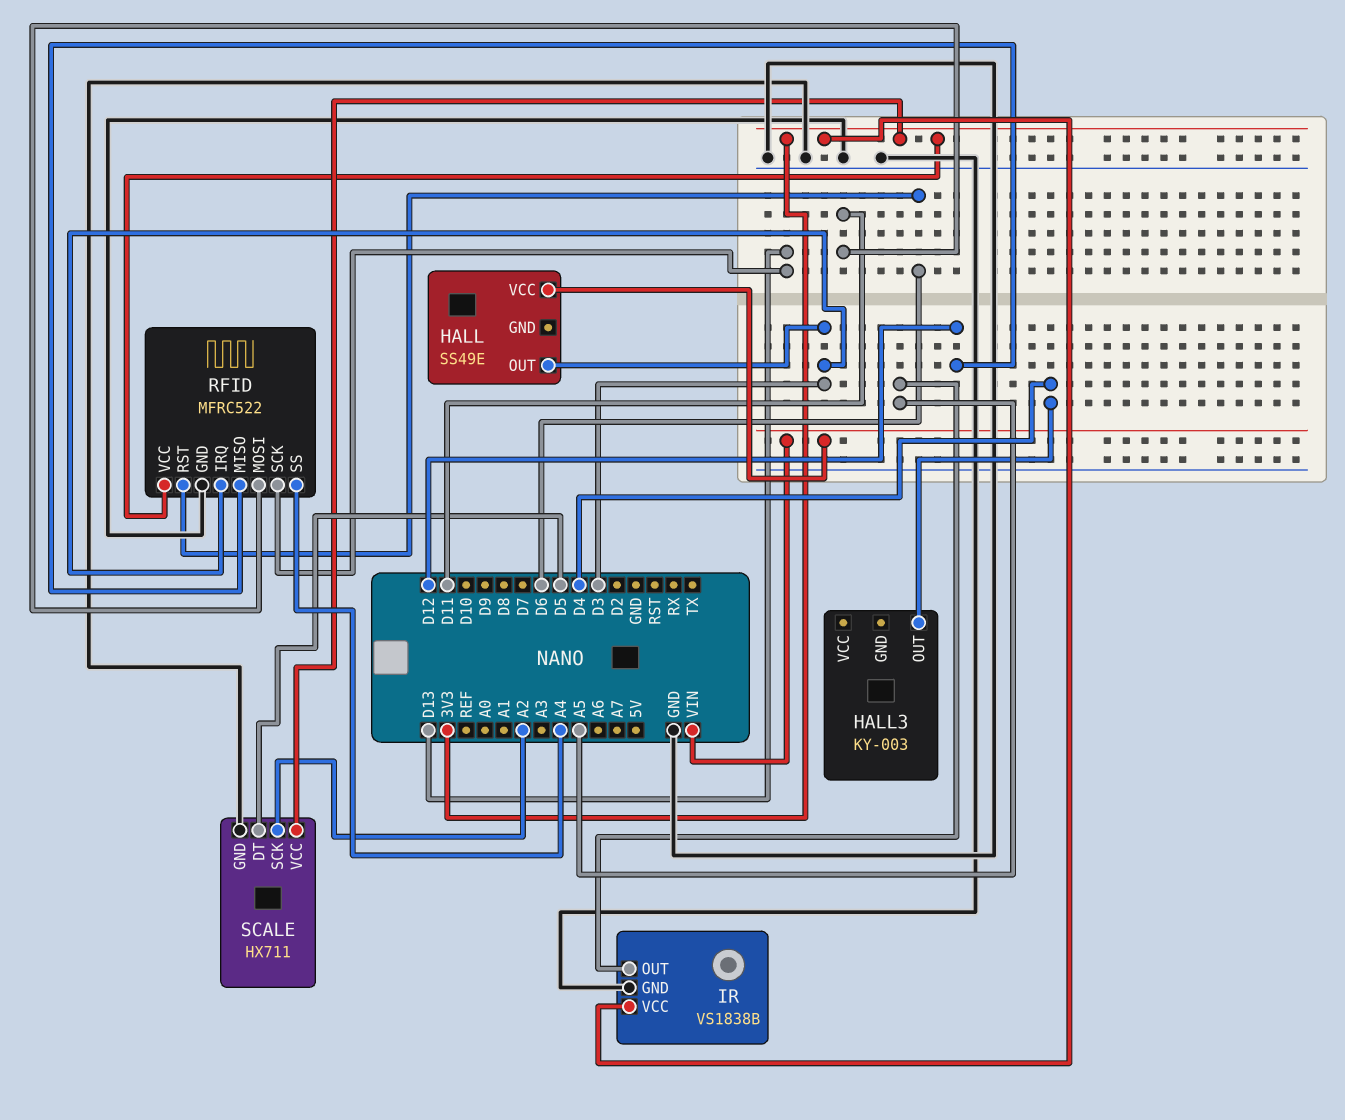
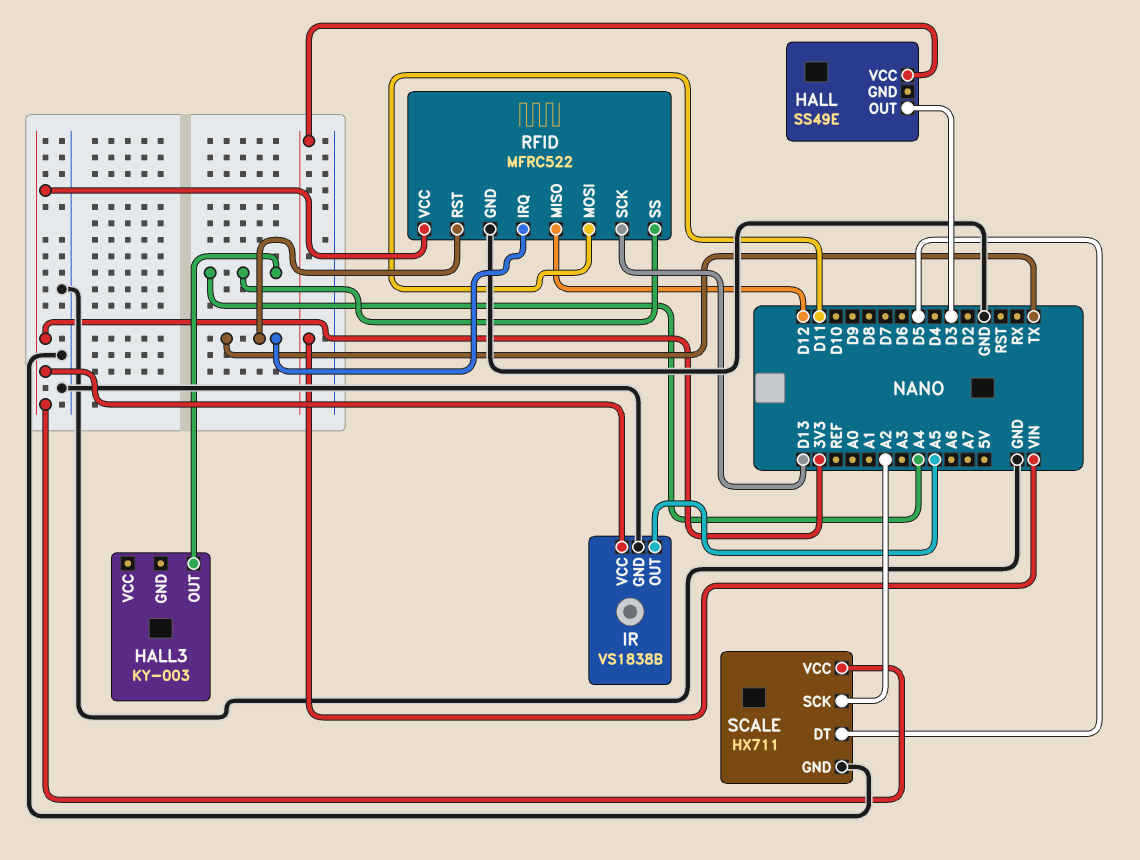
HALL3 pin OUT: D4 -> A4
RFID pin IRQ: D3 -> TX
RFID pin RST: D6 -> TX

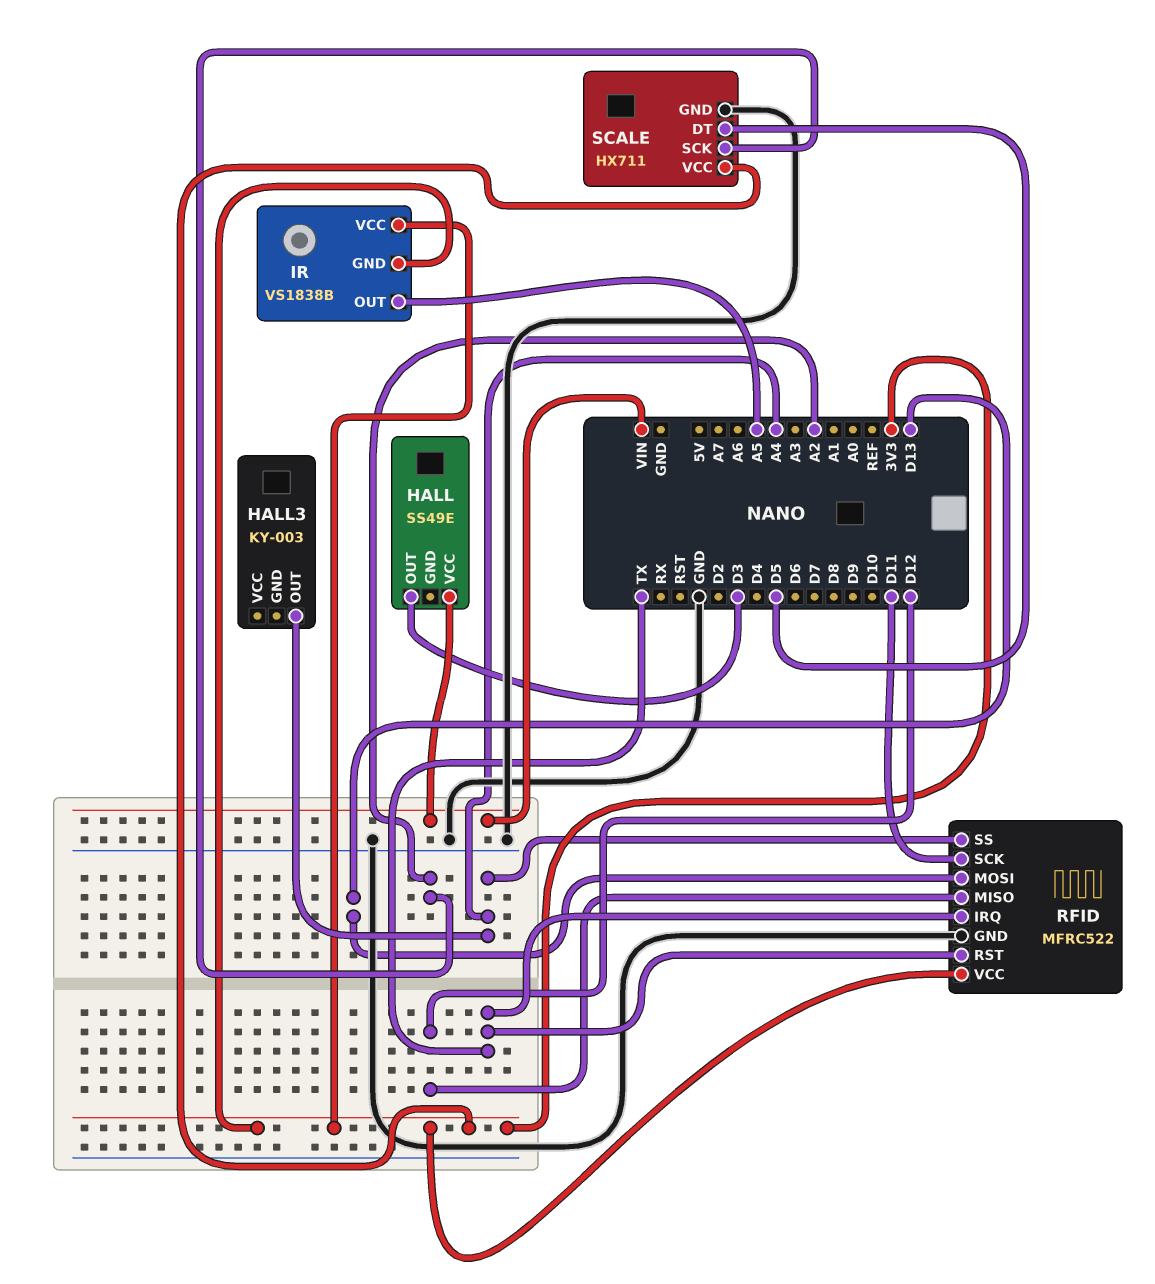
IR pin GND: GND -> 3V3
RFID pin MOSI: D11 -> D13
RFID pin SCK: D13 -> D11

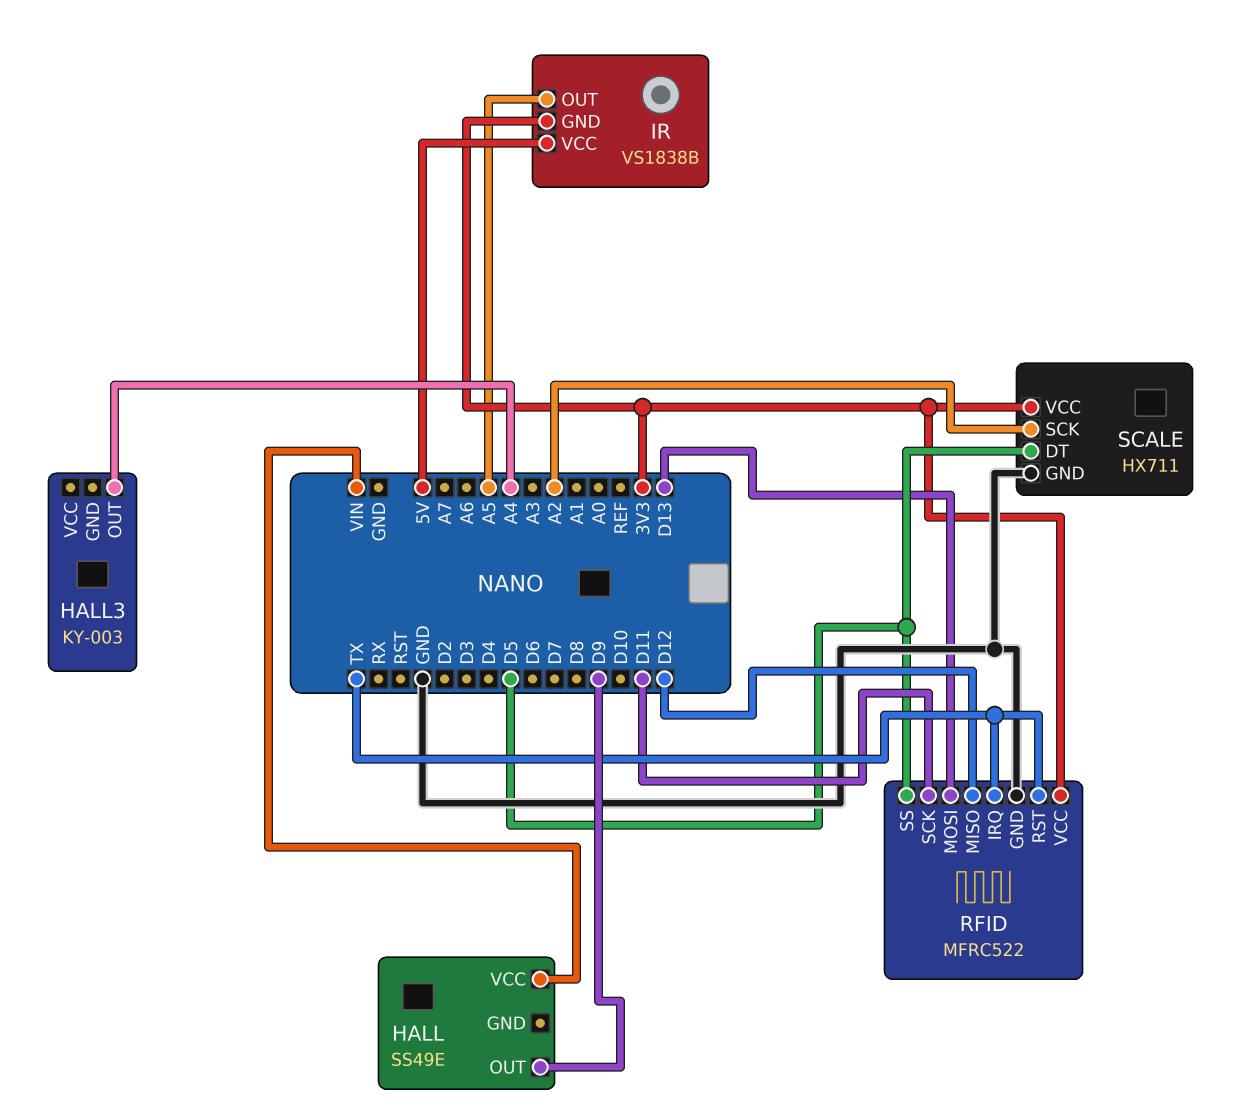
HALL pin OUT: D3 -> D9
IR pin VCC: 3V3 -> 5V
RFID pin SS: A4 -> D5

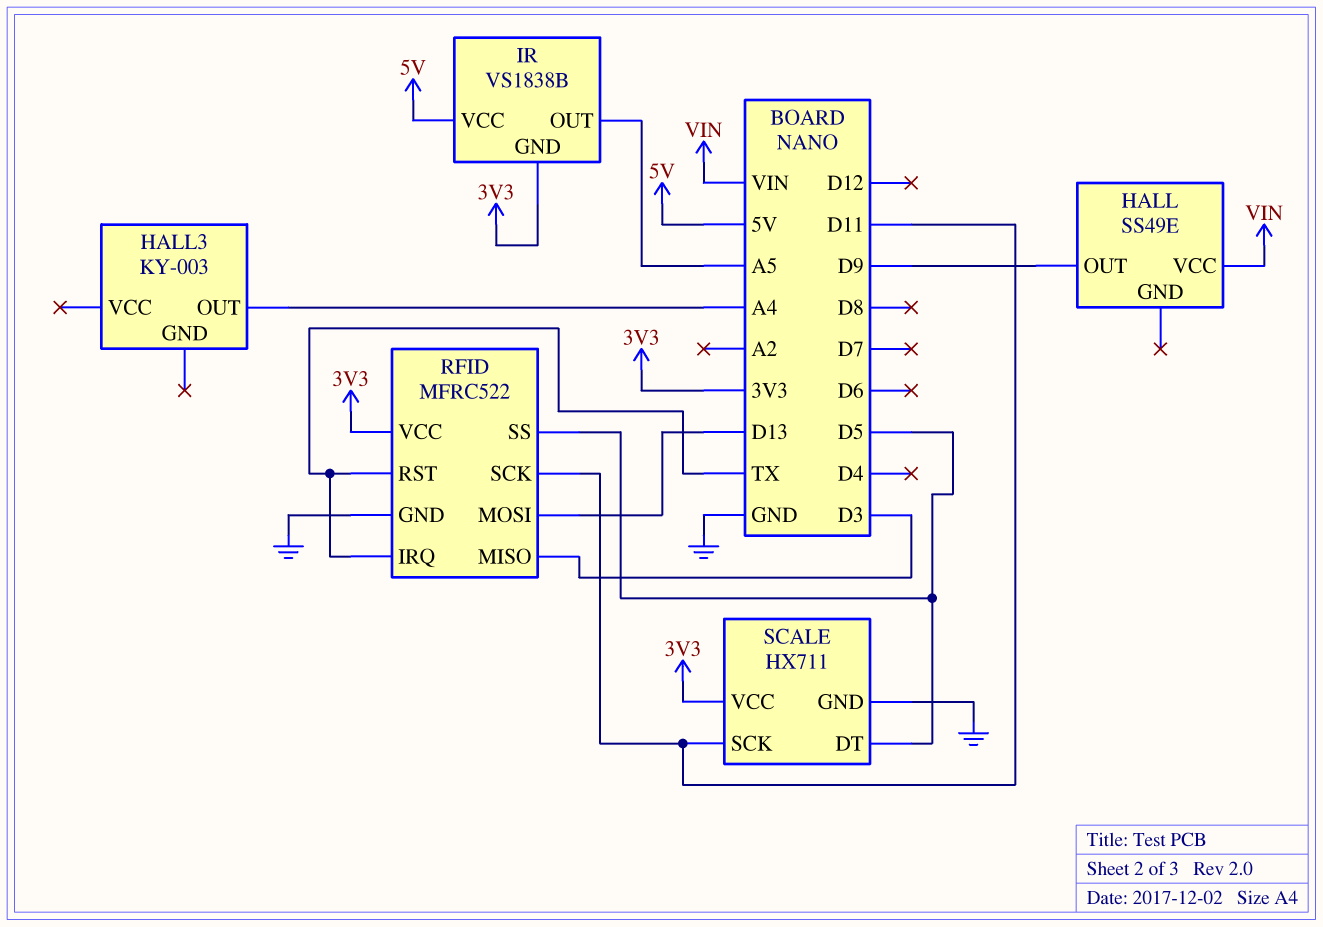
RFID pin MISO: D12 -> D3
SCALE pin SCK: A2 -> D11

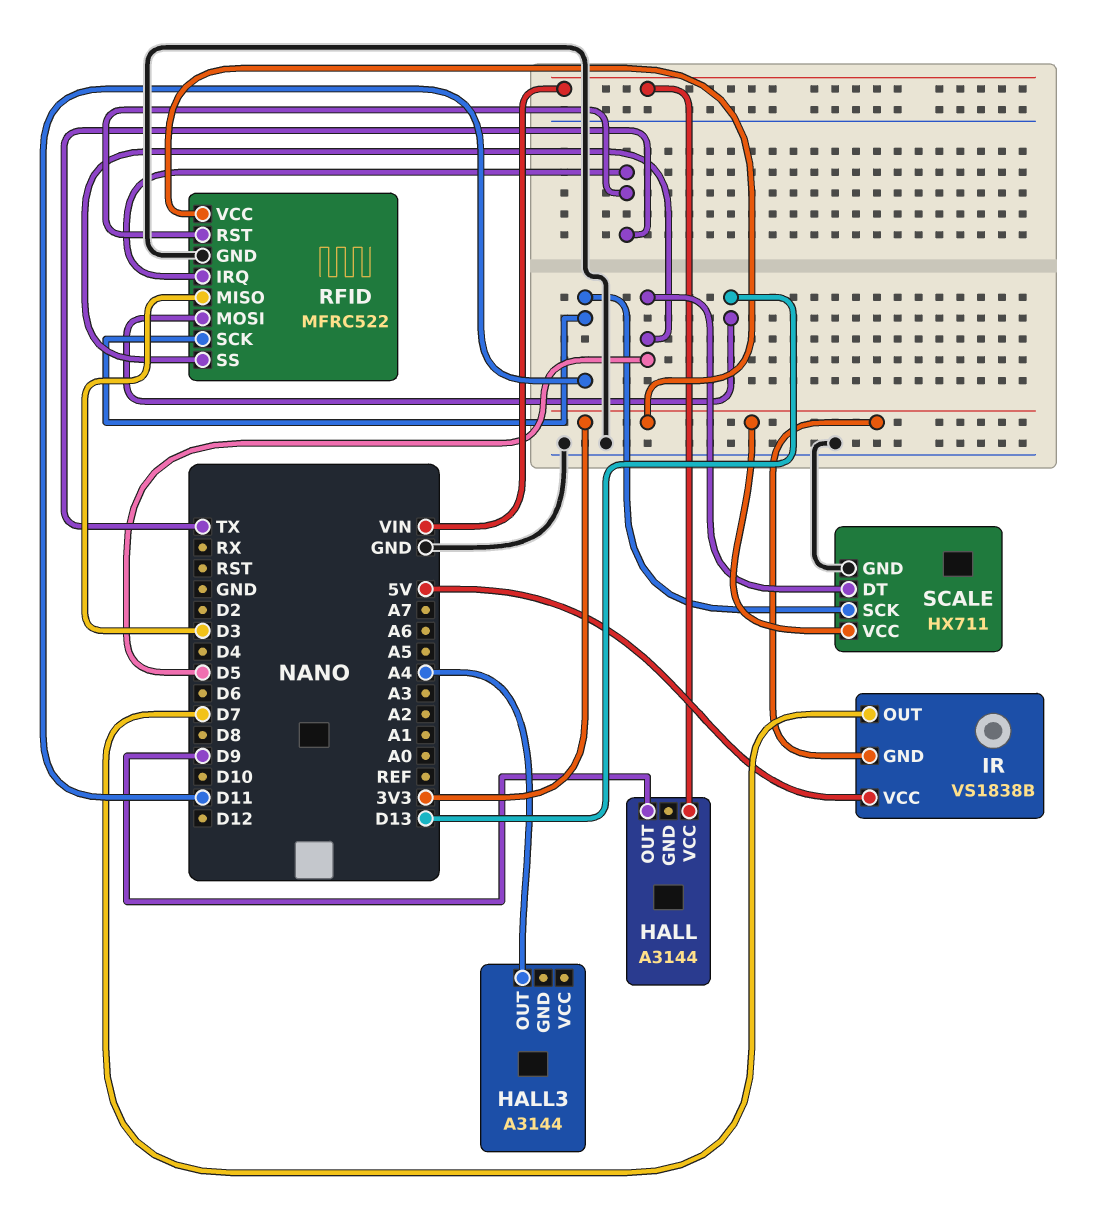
HALL: SS49E -> A3144
HALL3: KY-003 -> A3144
IR pin OUT: A5 -> D7

